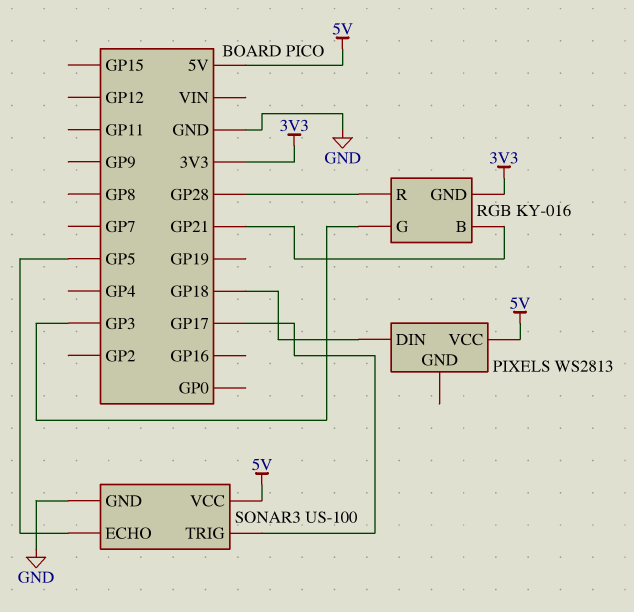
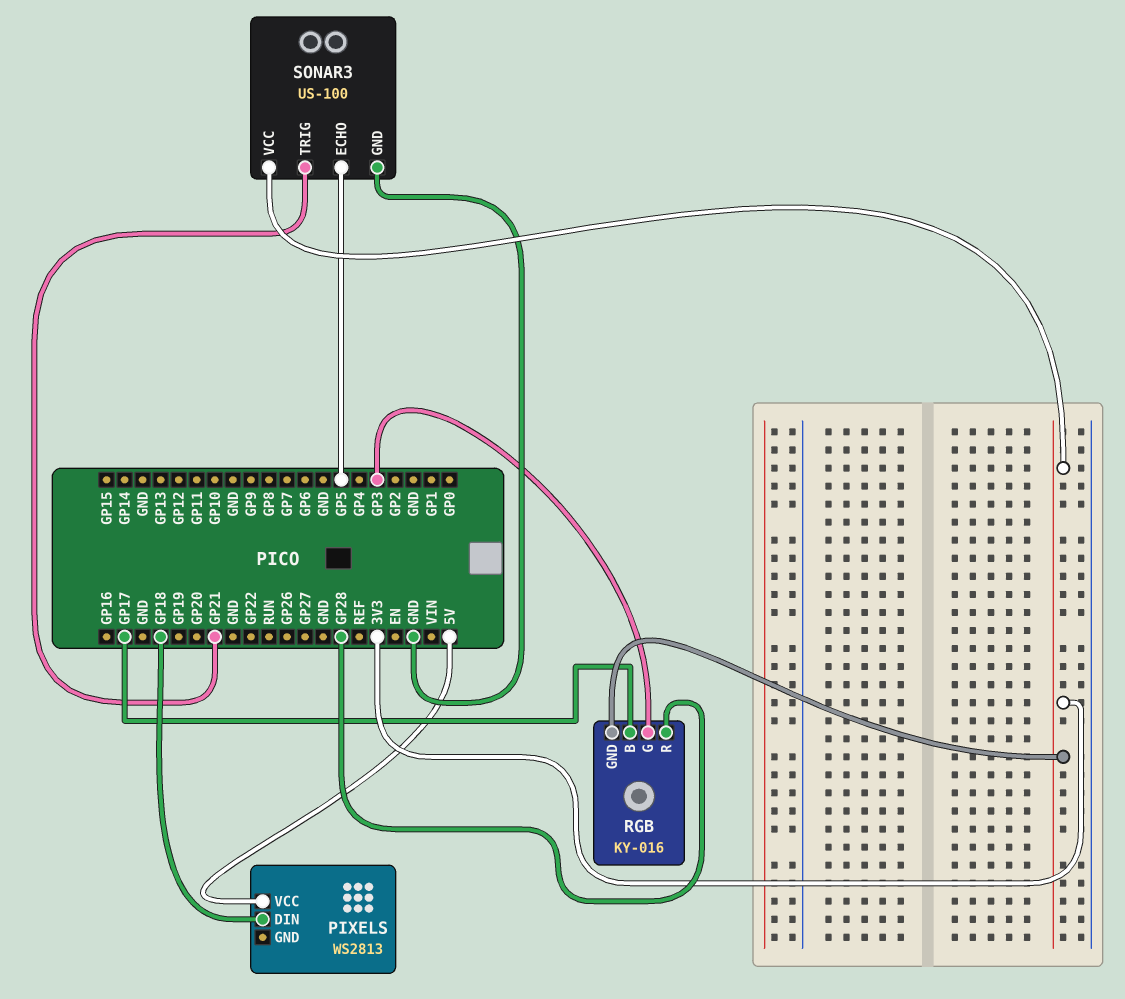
RGB pin B: GP21 -> GP17
SONAR3 pin TRIG: GP17 -> GP21
SONAR3 pin VCC: 5V -> 3V3

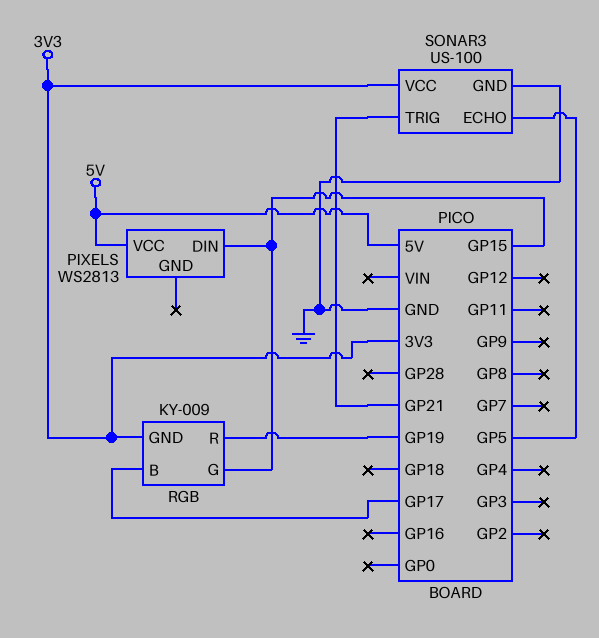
PIXELS pin DIN: GP18 -> GP15
RGB: KY-016 -> KY-009
RGB pin G: GP3 -> GP15
RGB pin R: GP28 -> GP19

